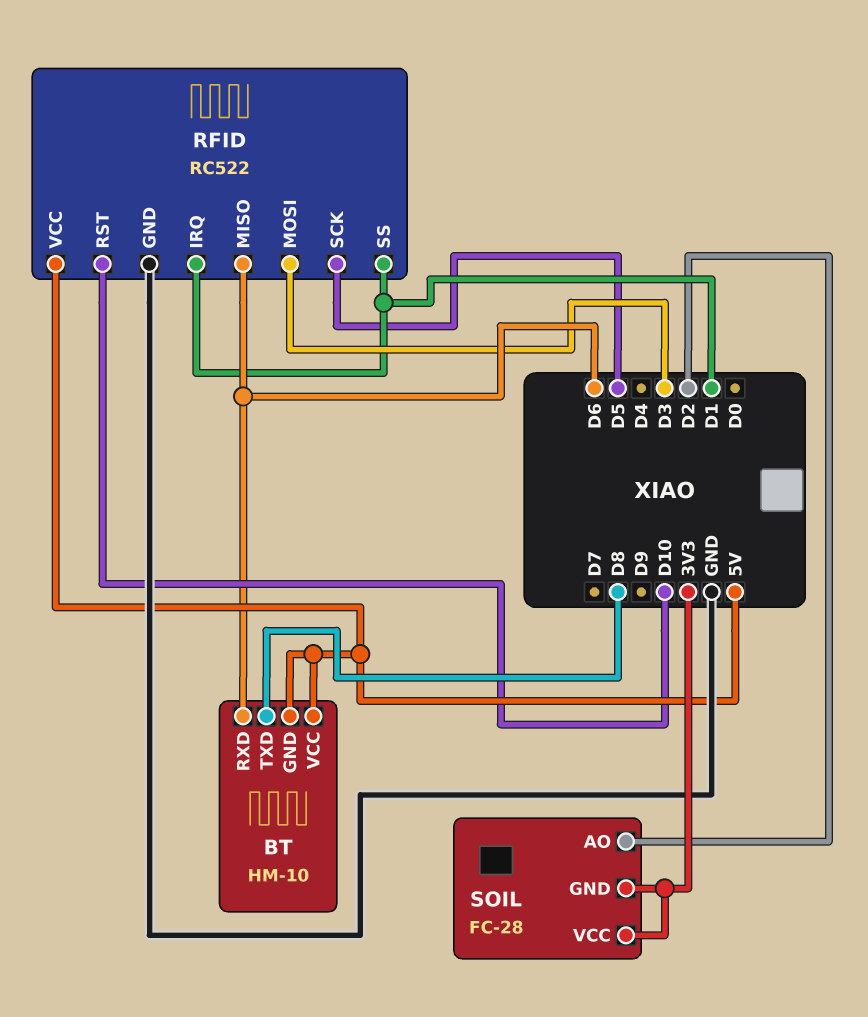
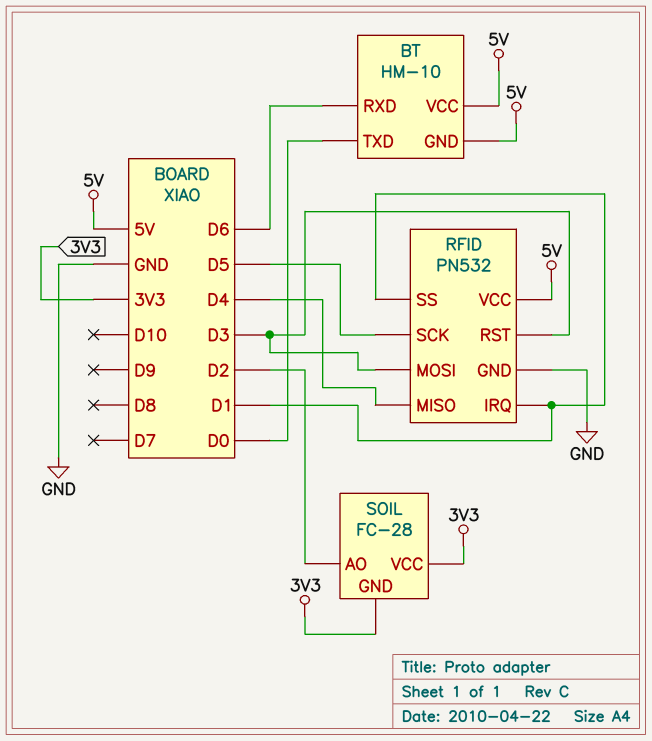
BT pin TXD: D8 -> D0
RFID: RC522 -> PN532
RFID pin MISO: D6 -> D4
RFID pin RST: D10 -> D3

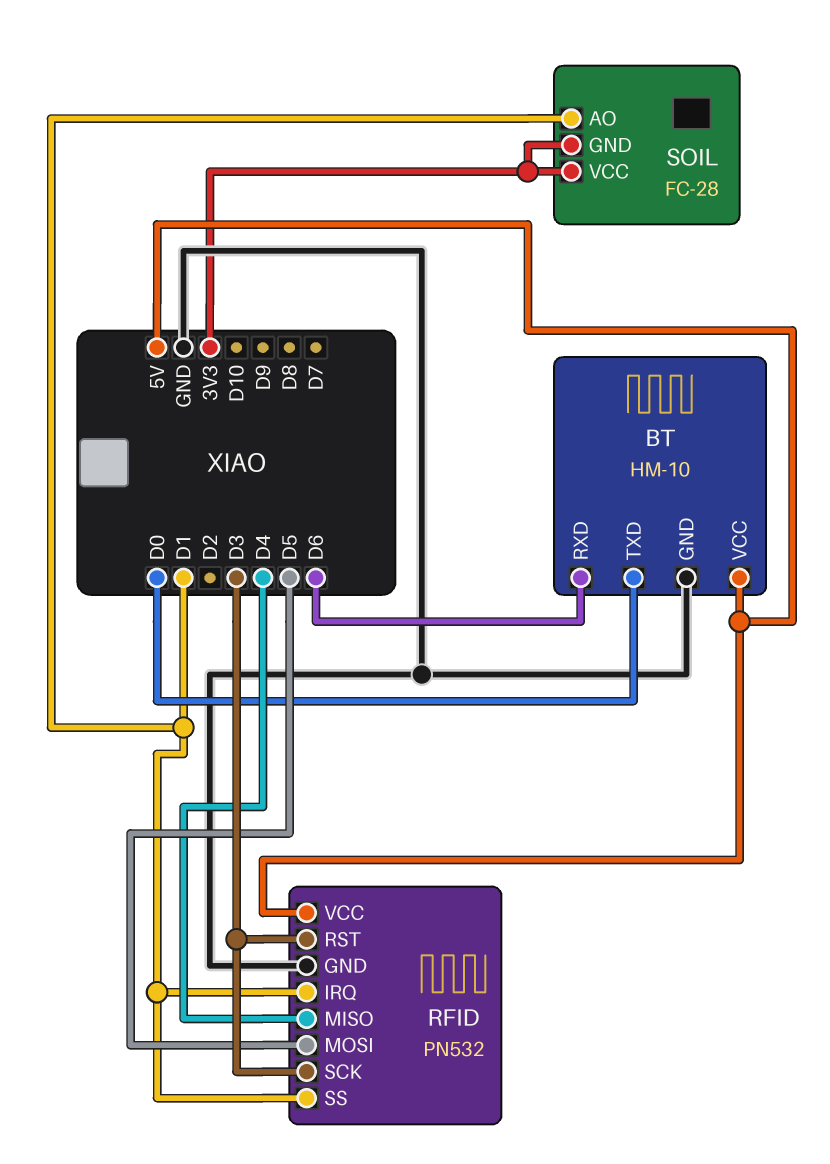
BT pin GND: 5V -> GND
RFID pin MOSI: D3 -> D5
RFID pin SCK: D5 -> D3
SOIL pin AO: D2 -> D1

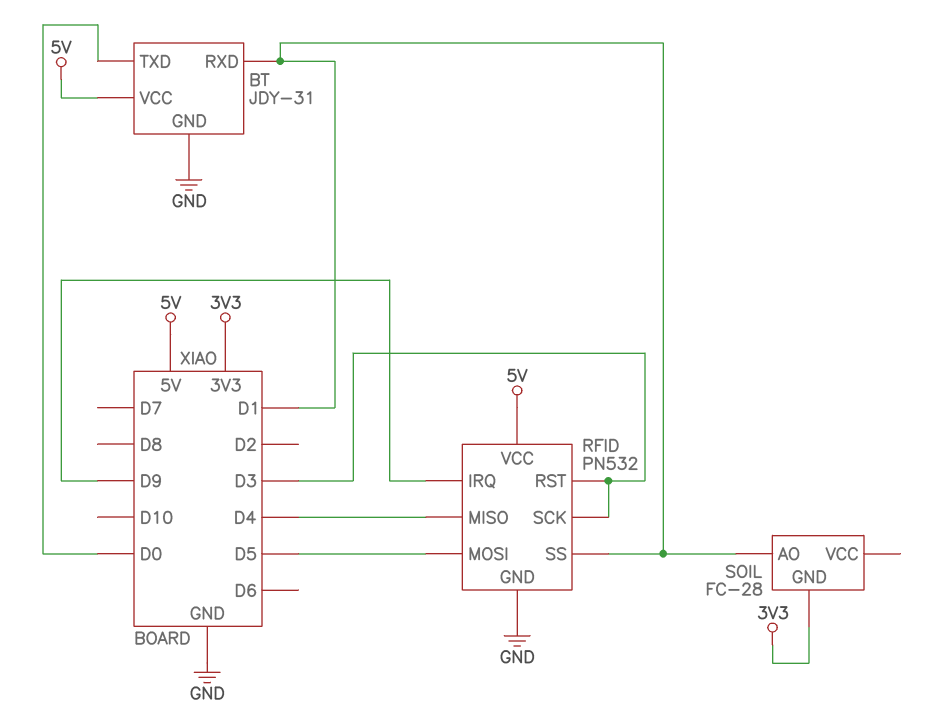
BT: HM-10 -> JDY-31
BT pin RXD: D6 -> D1
RFID pin IRQ: D1 -> D9
SOIL pin VCC: 3V3 -> none

